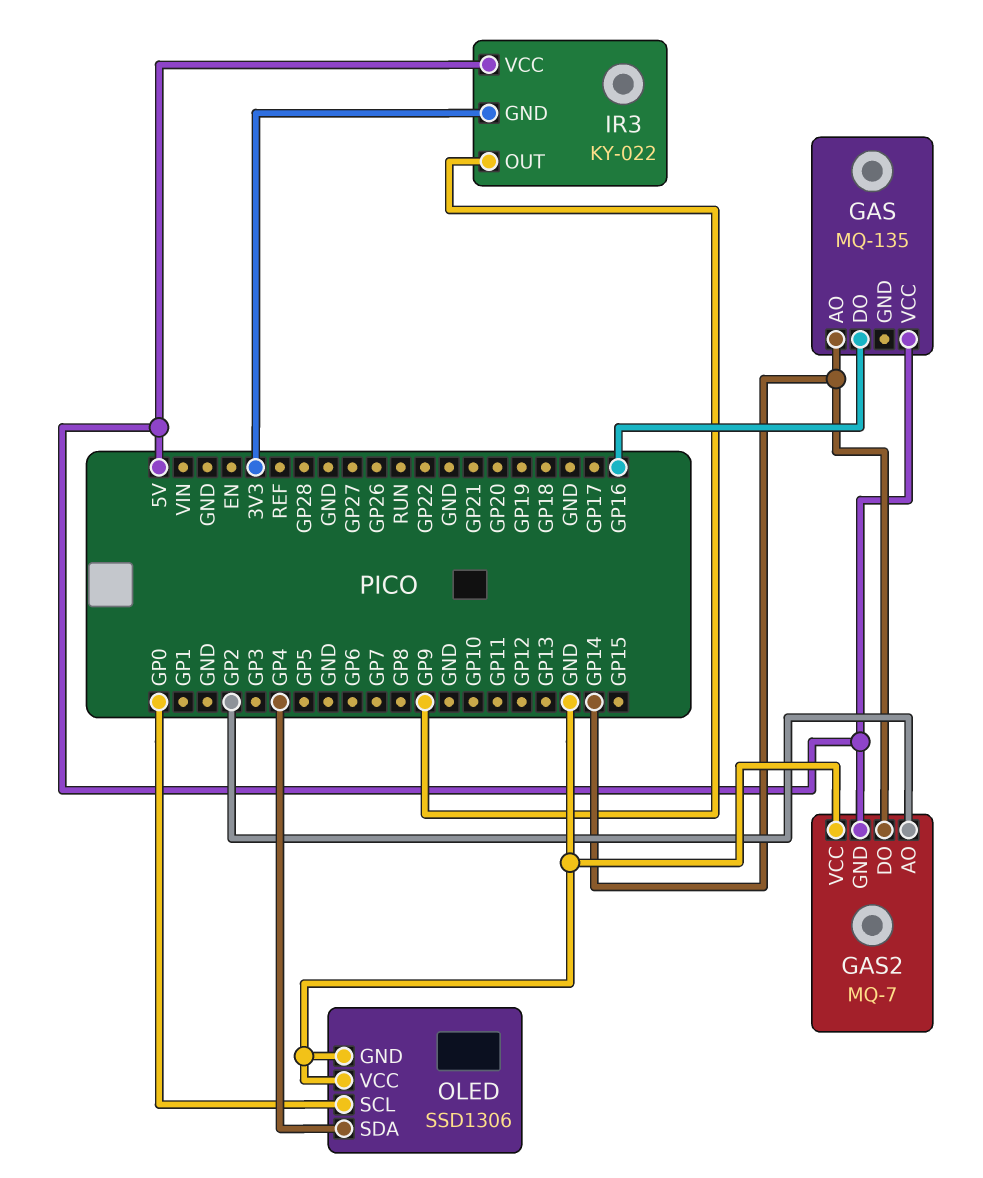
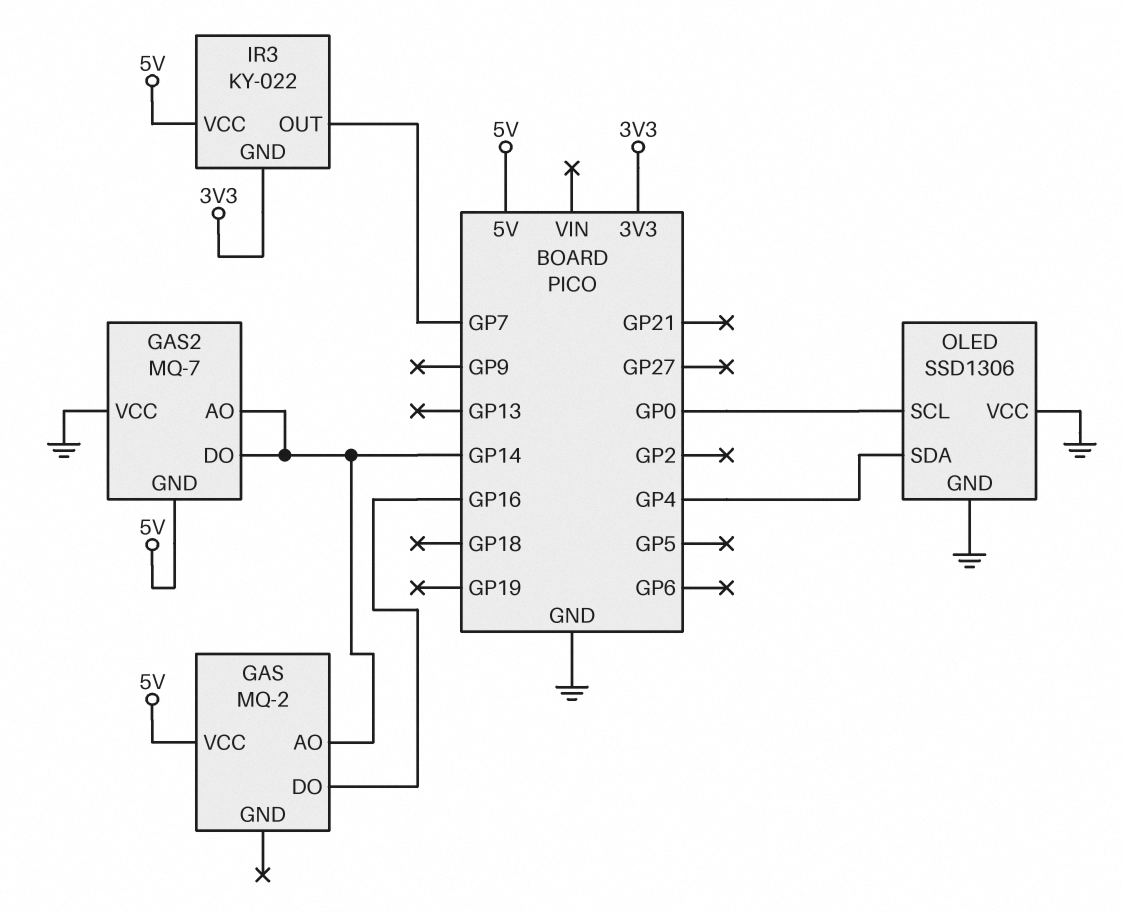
GAS: MQ-135 -> MQ-2
GAS2 pin AO: GP2 -> GP14
IR3 pin OUT: GP9 -> GP7

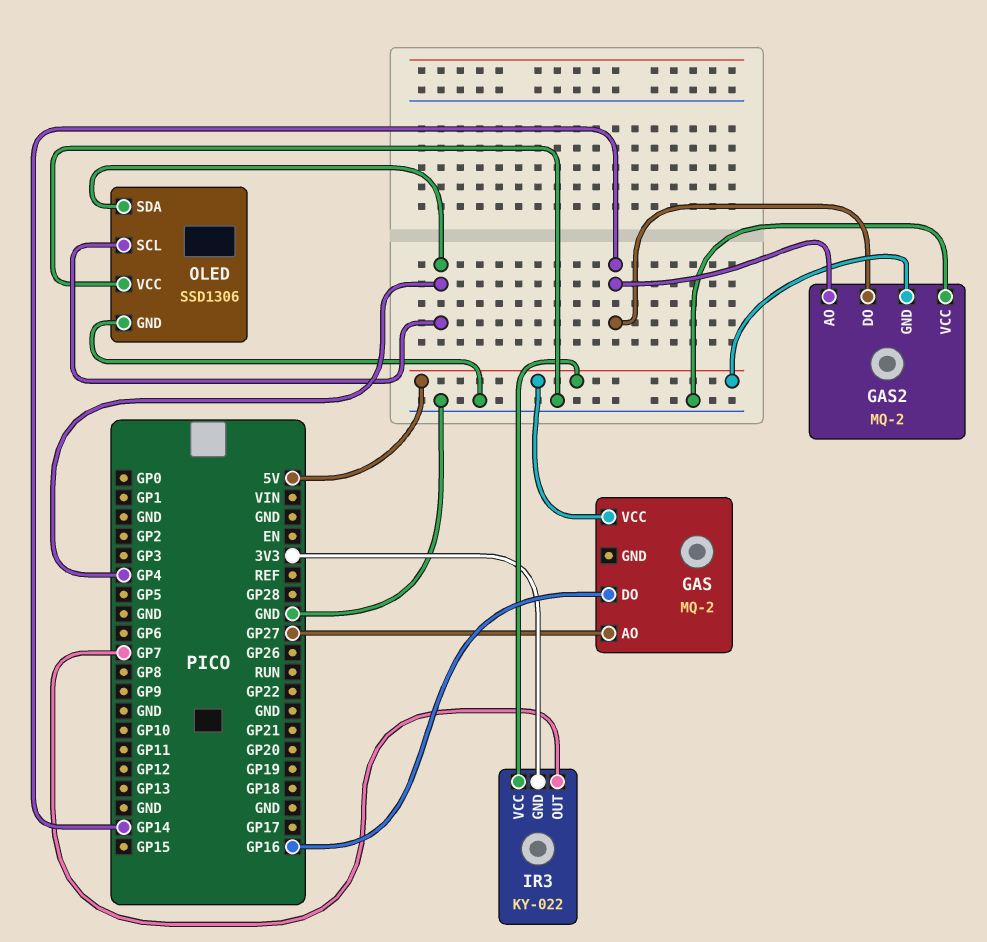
GAS pin AO: GP14 -> GP27
GAS2: MQ-7 -> MQ-2
OLED pin SCL: GP0 -> GP4

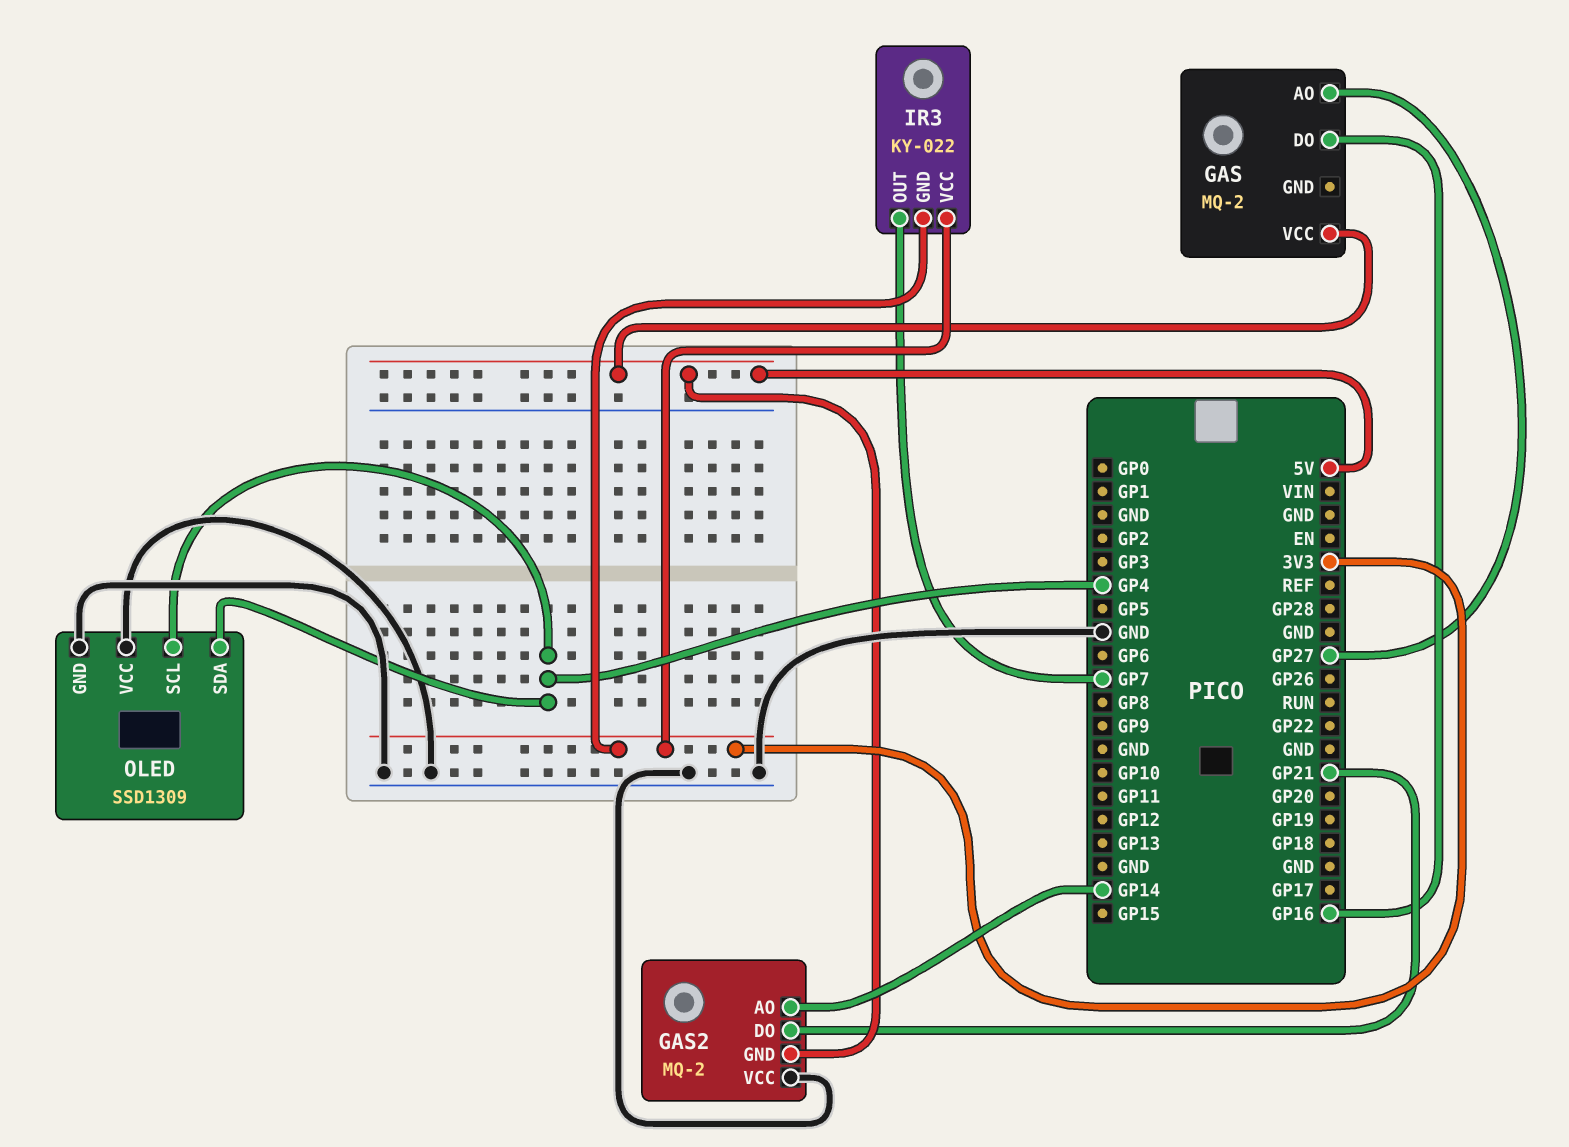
GAS2 pin DO: GP14 -> GP21
IR3 pin VCC: 5V -> 3V3
OLED: SSD1306 -> SSD1309

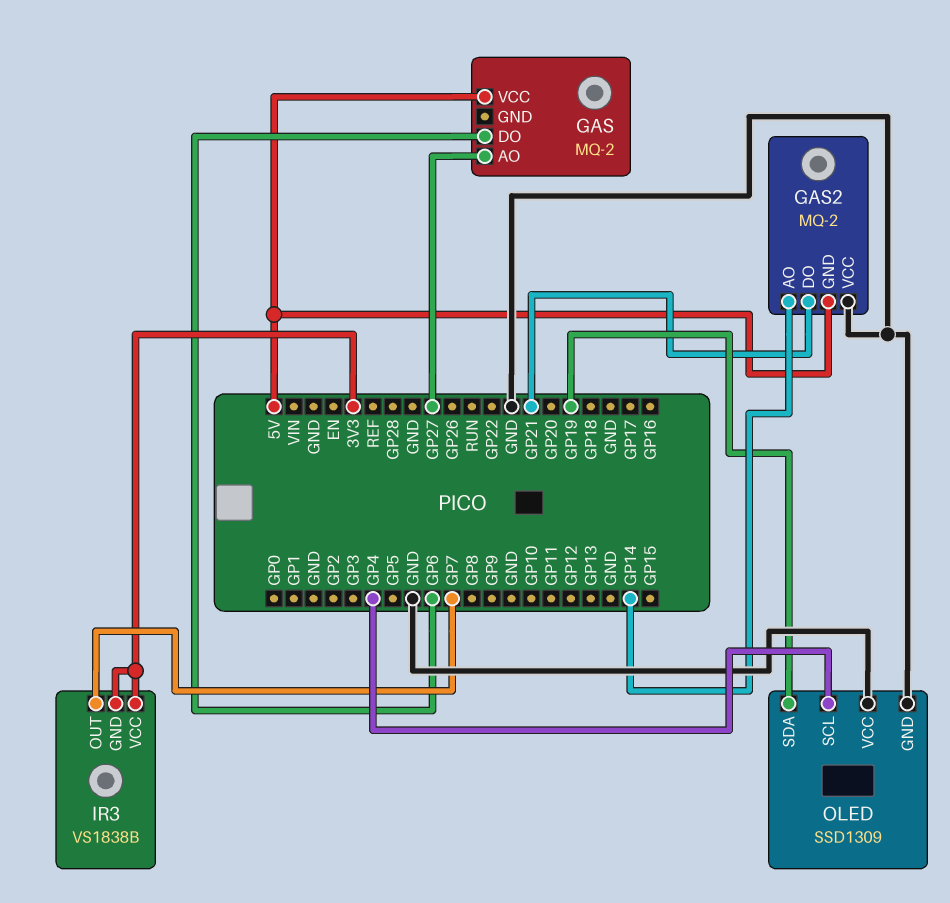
GAS pin DO: GP16 -> GP6
IR3: KY-022 -> VS1838B
OLED pin SDA: GP4 -> GP19

